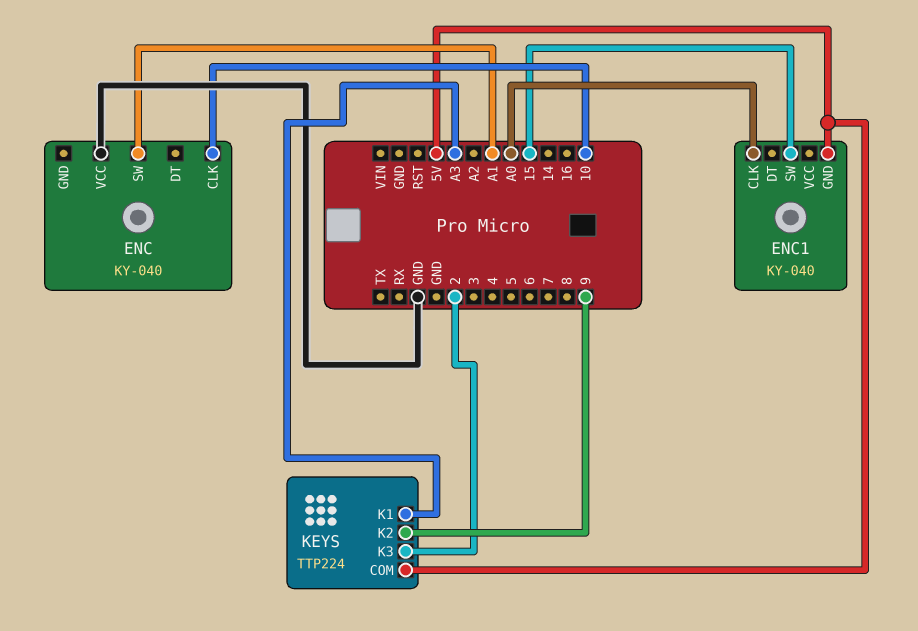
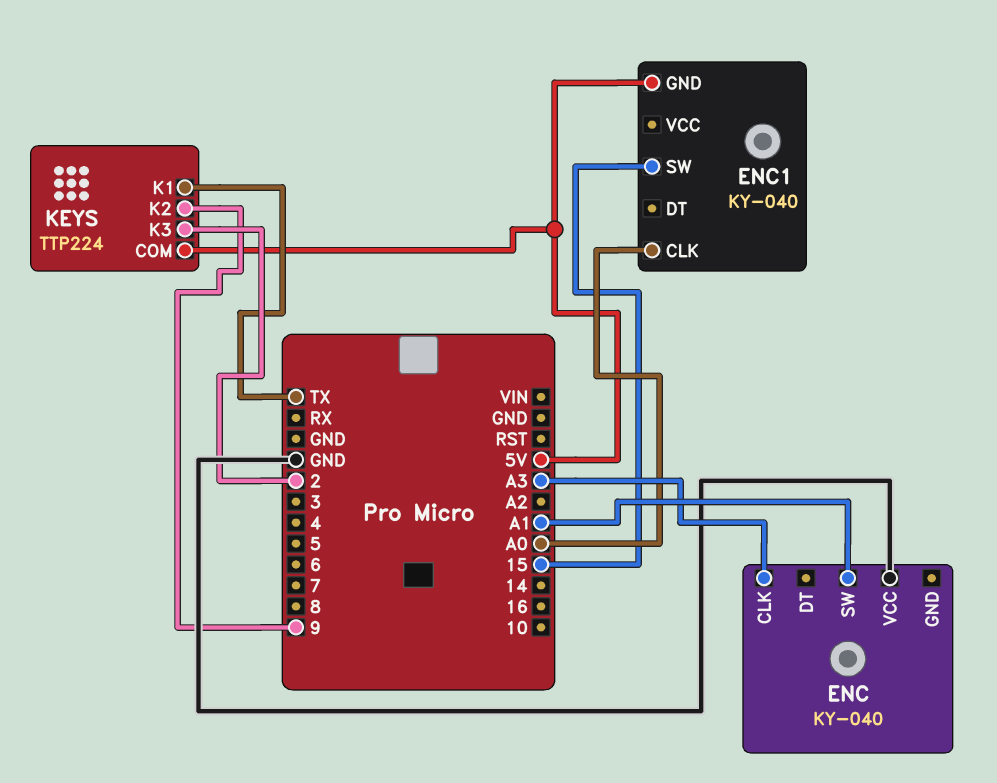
ENC pin CLK: 10 -> A3
KEYS pin K1: A3 -> TX

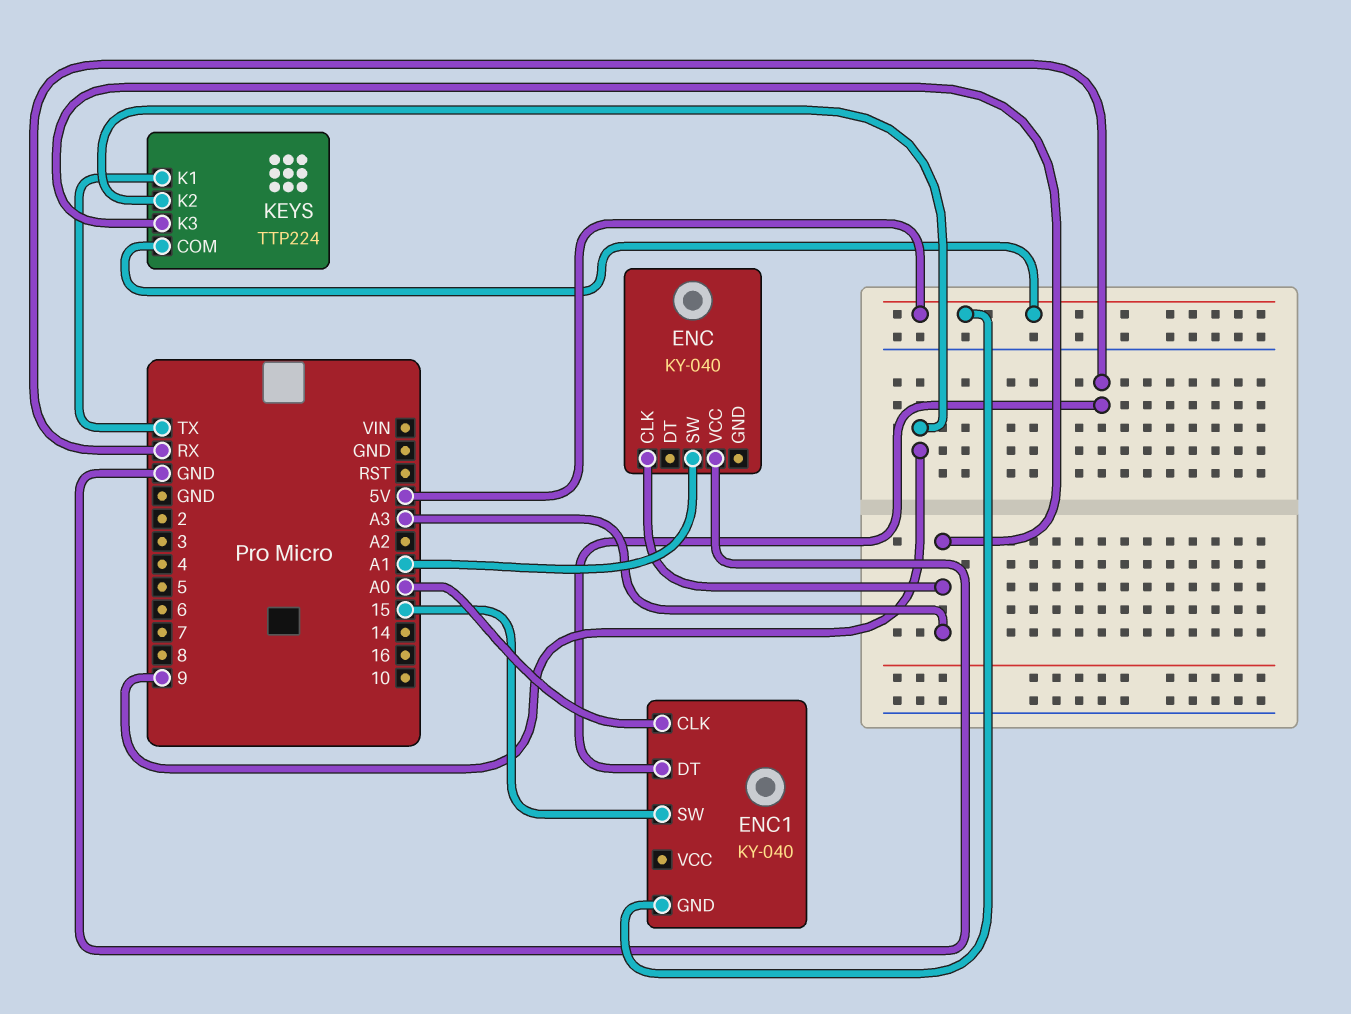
ENC1 pin DT: none -> RX
KEYS pin K3: 2 -> A3

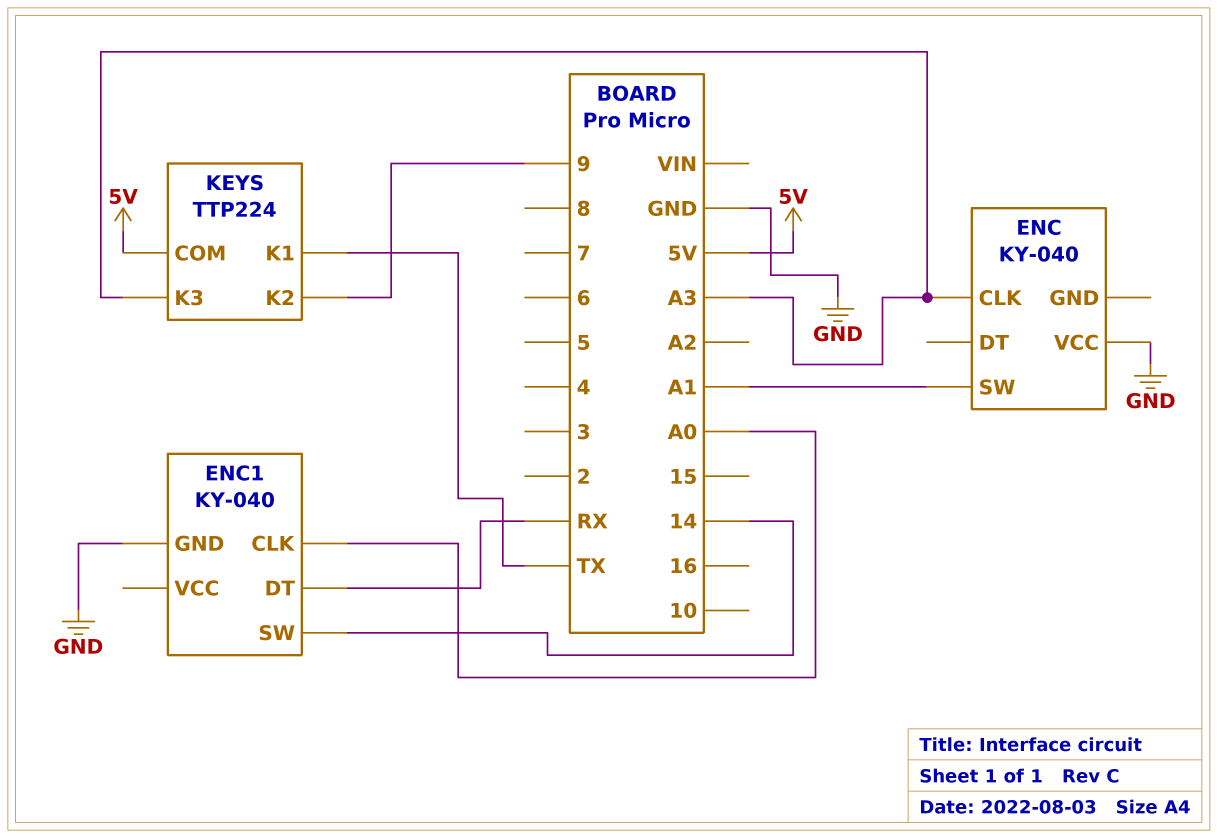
ENC1 pin GND: 5V -> GND
ENC1 pin SW: 15 -> 14

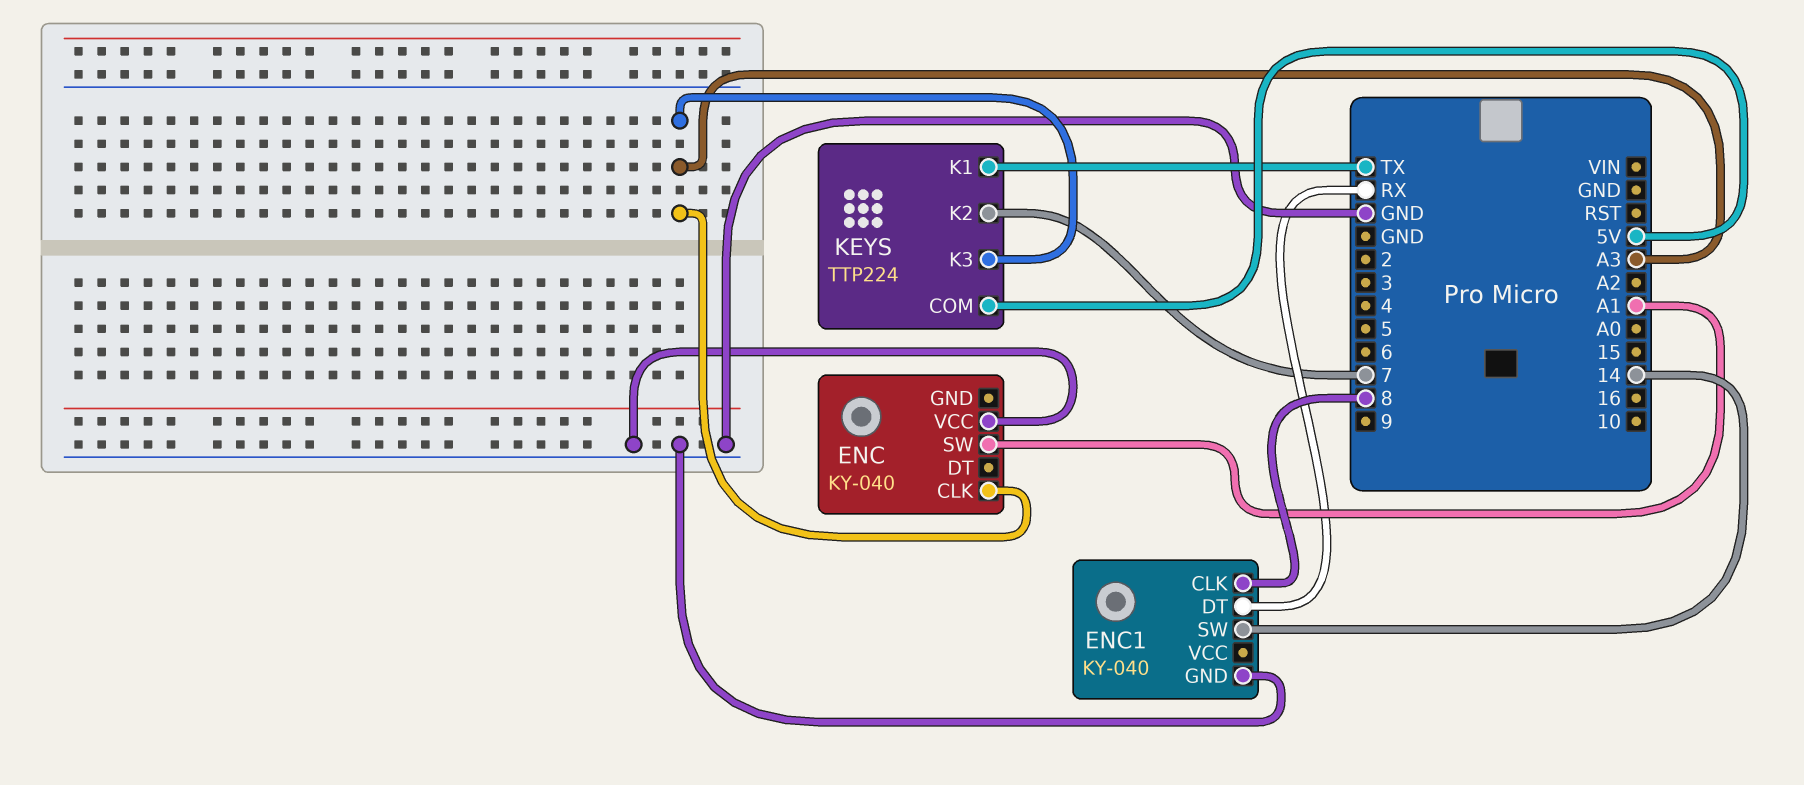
ENC1 pin CLK: A0 -> 8
KEYS pin K2: 9 -> 7

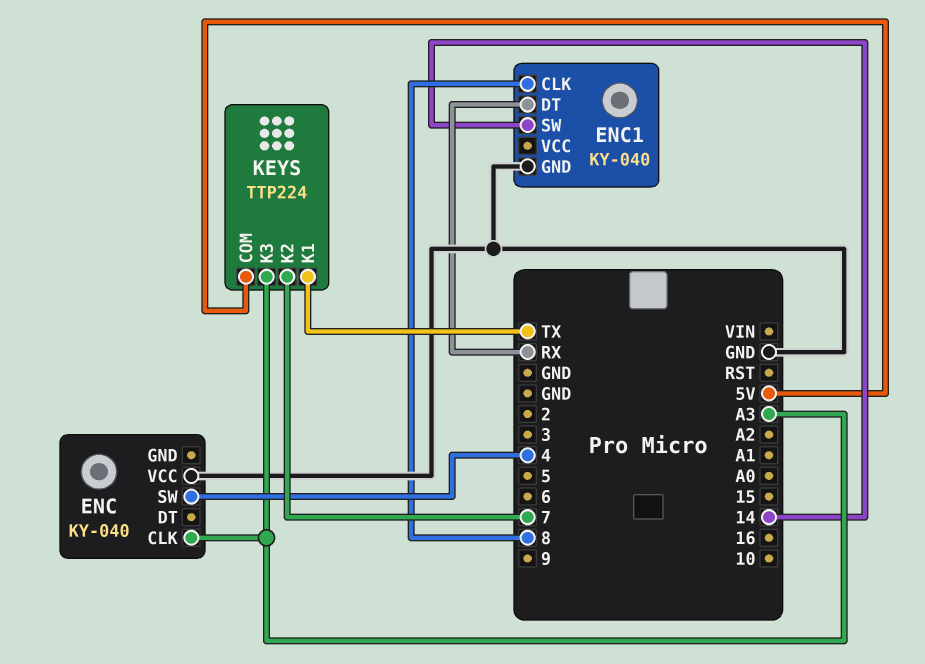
ENC pin SW: A1 -> 4

